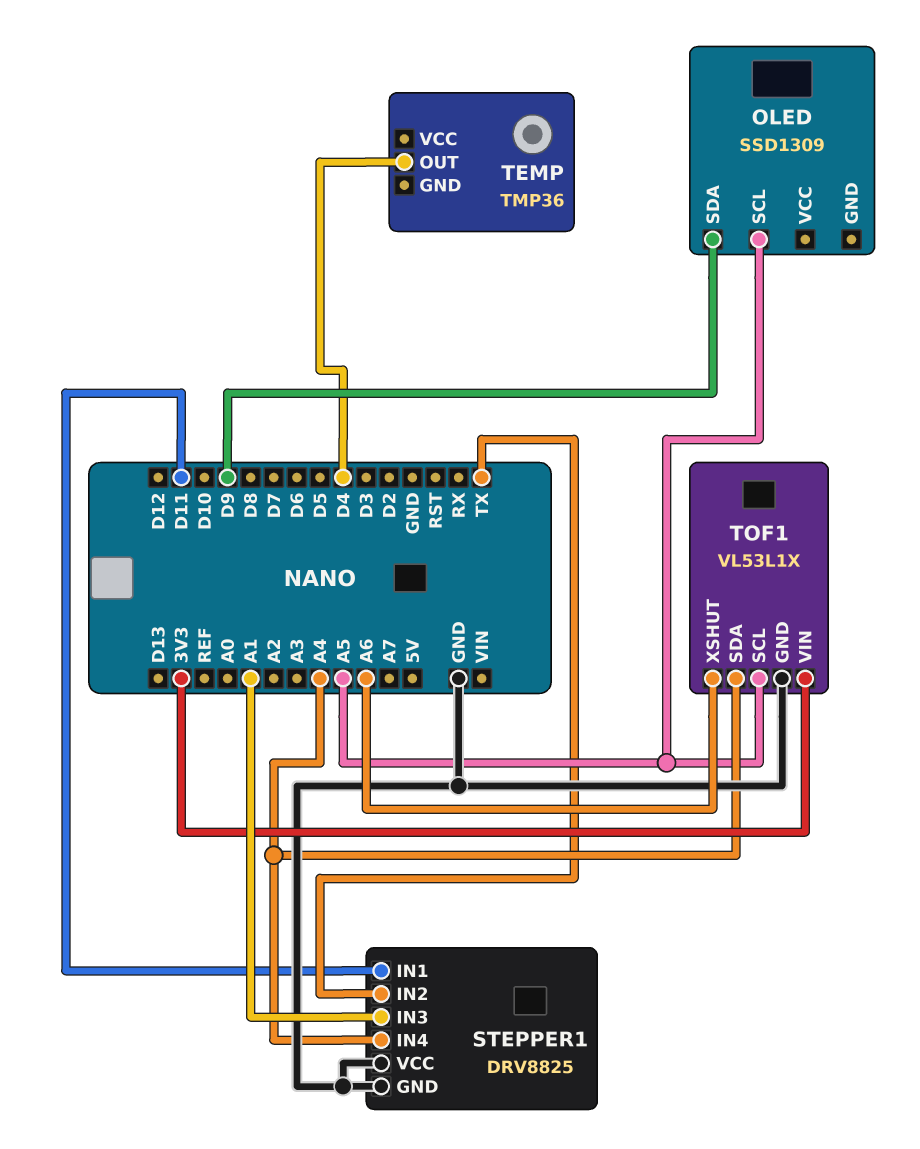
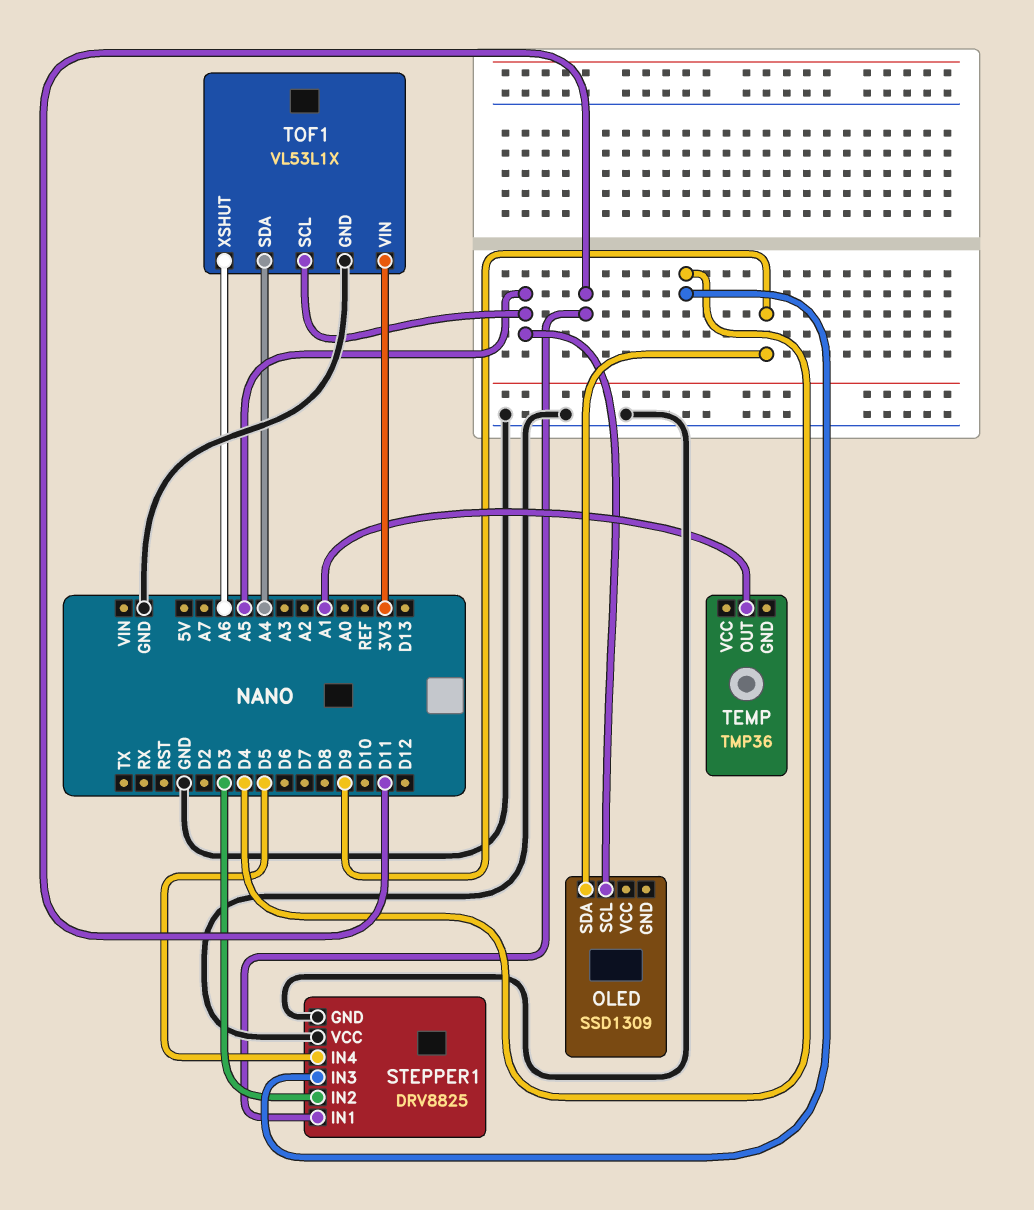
STEPPER1 pin IN2: TX -> D3
STEPPER1 pin IN3: A1 -> D4
STEPPER1 pin IN4: A4 -> D5
TEMP pin OUT: D4 -> A1

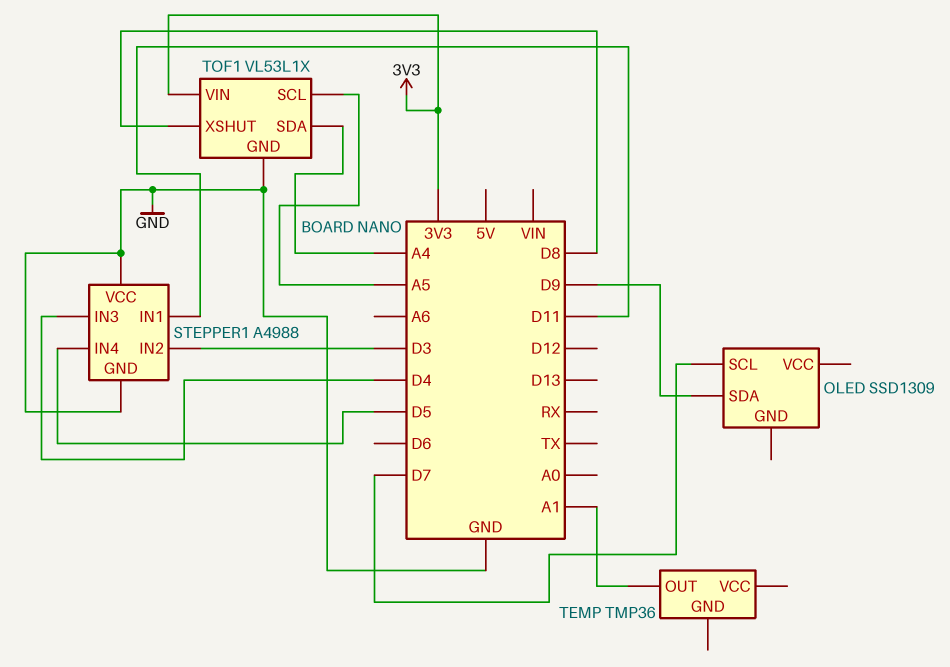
OLED pin SCL: A5 -> D7
STEPPER1: DRV8825 -> A4988
TOF1 pin XSHUT: A6 -> D8

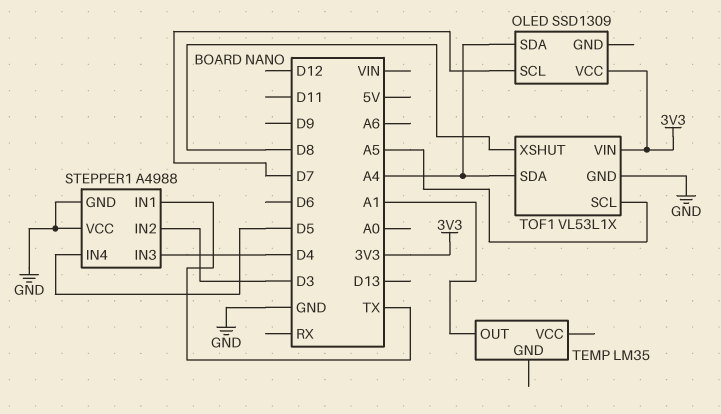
OLED pin SDA: D9 -> A4
OLED pin VCC: none -> 3V3
STEPPER1 pin IN1: D11 -> TX
TEMP: TMP36 -> LM35

